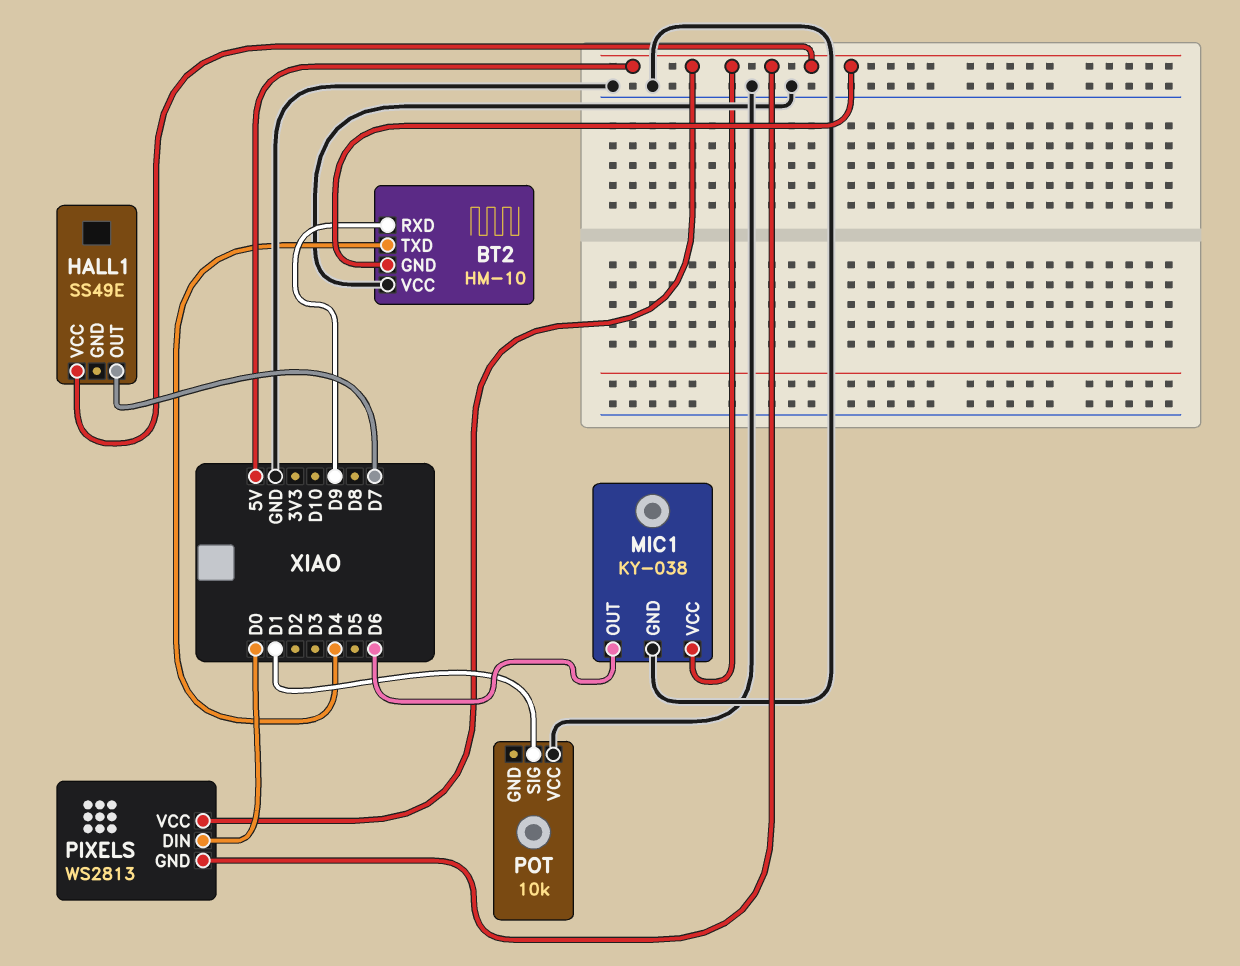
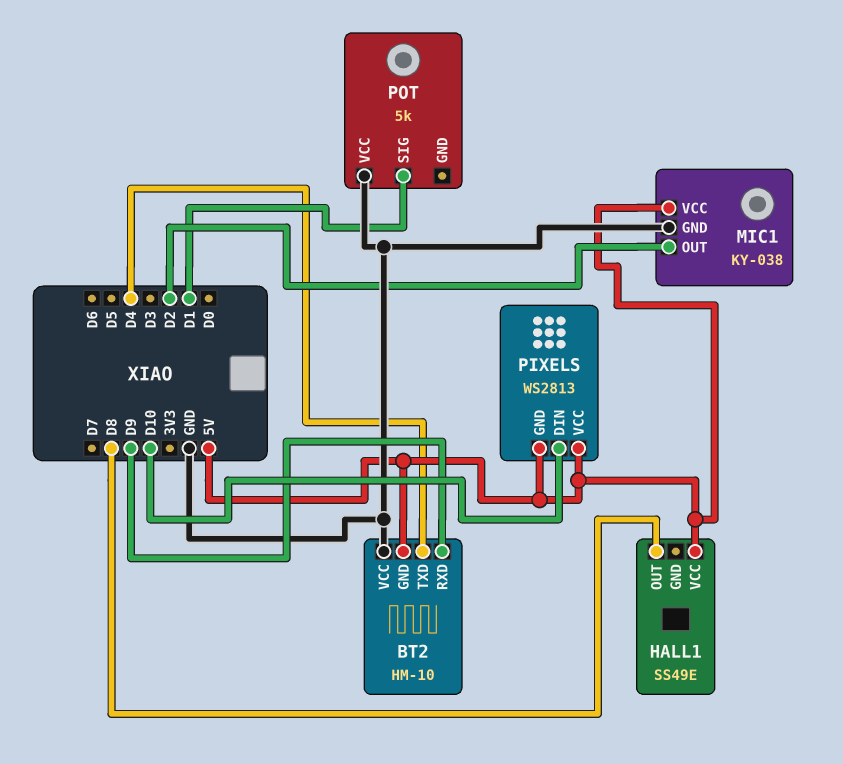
HALL1 pin OUT: D7 -> D8
MIC1 pin OUT: D6 -> D2
PIXELS pin DIN: D0 -> D10
POT: 10k -> 5k

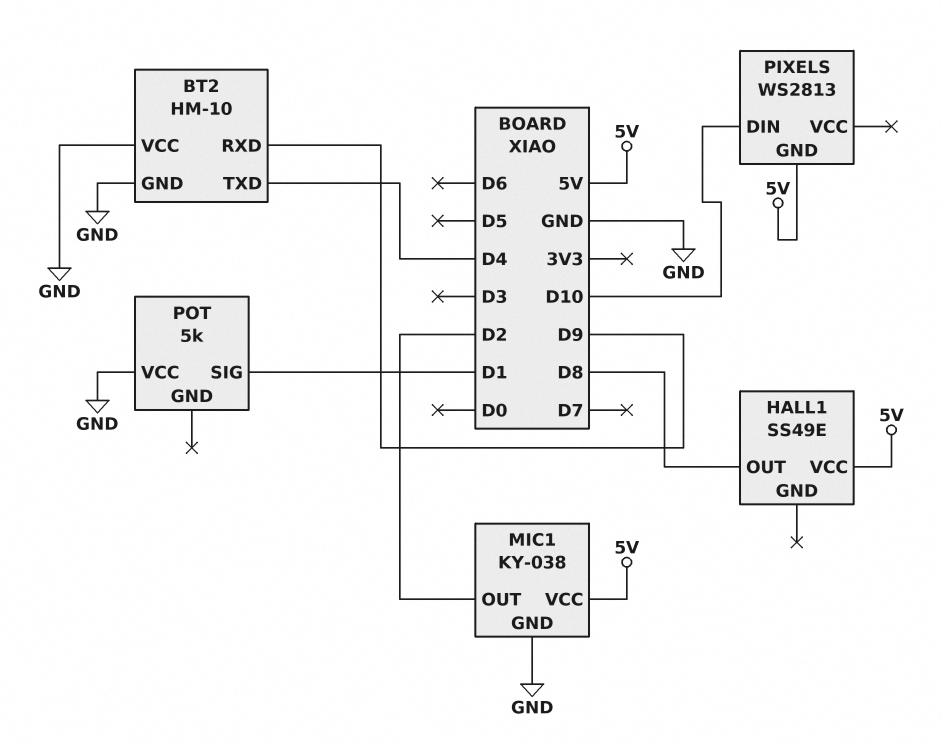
BT2 pin GND: 5V -> GND
PIXELS pin VCC: 5V -> none

